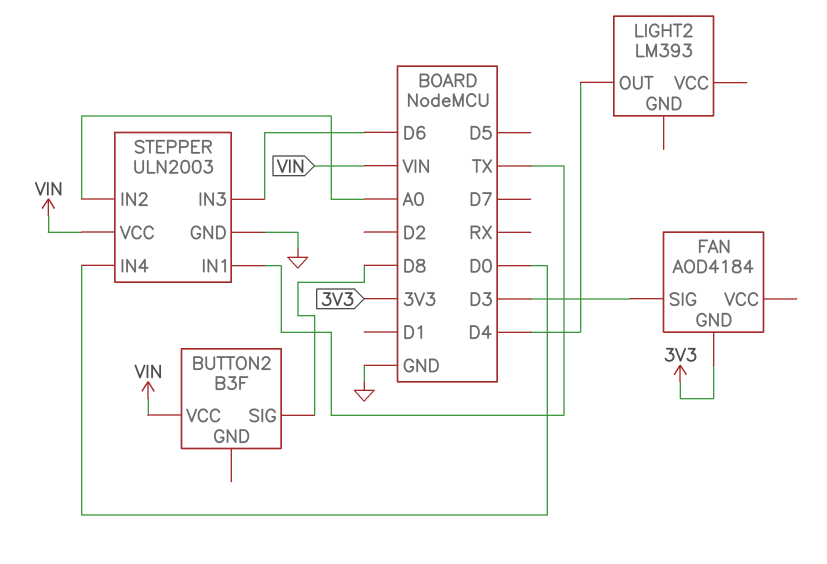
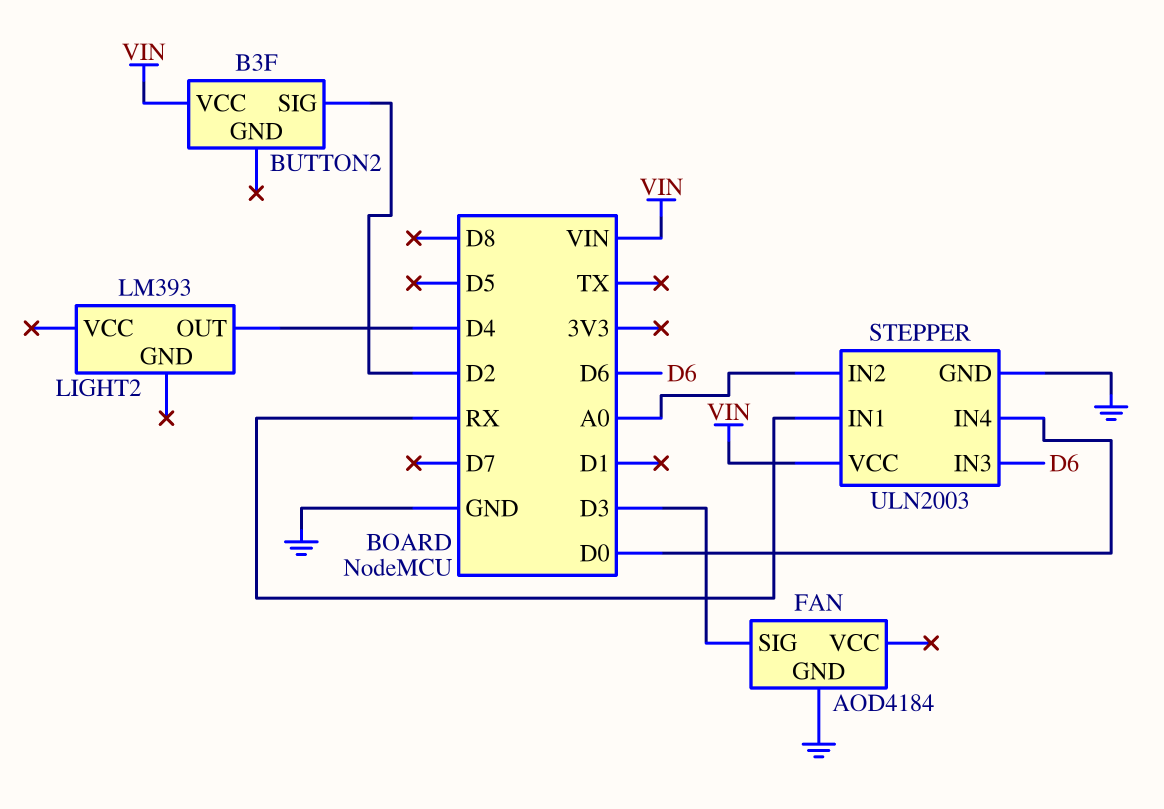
BUTTON2 pin SIG: D8 -> D2
FAN pin GND: 3V3 -> GND
STEPPER pin IN1: TX -> RX

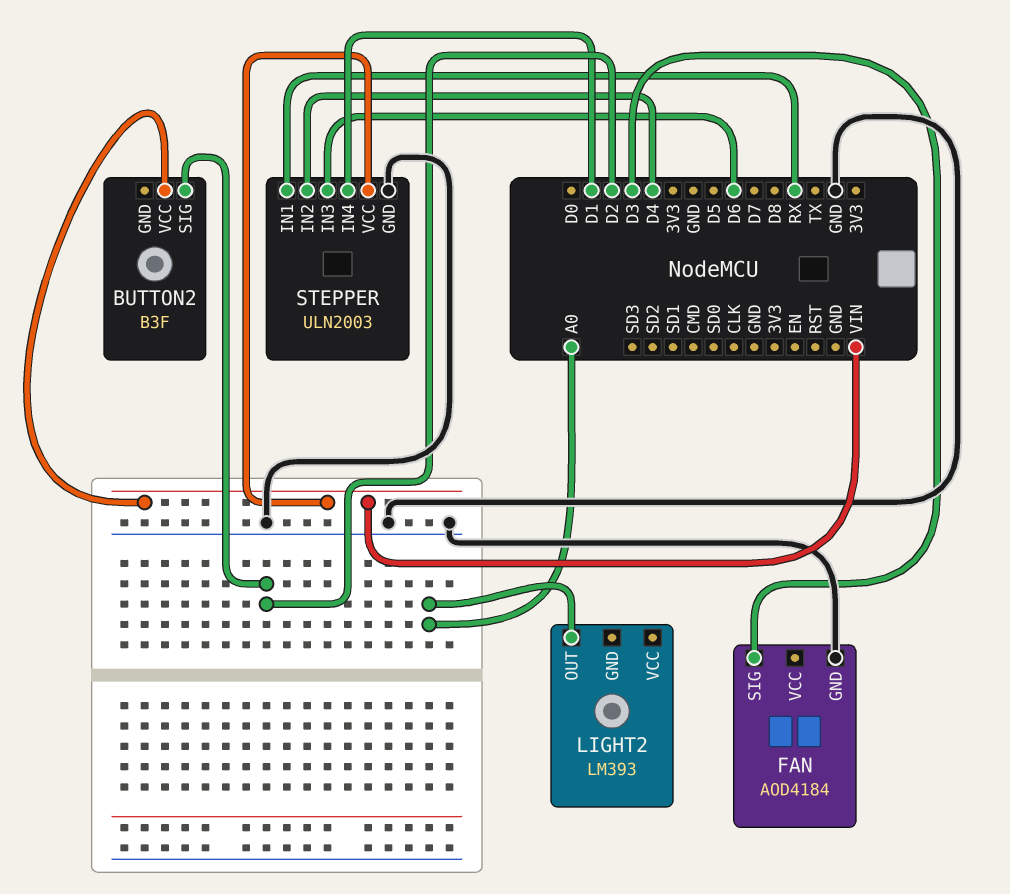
LIGHT2 pin OUT: D4 -> A0
STEPPER pin IN2: A0 -> D4
STEPPER pin IN4: D0 -> D1

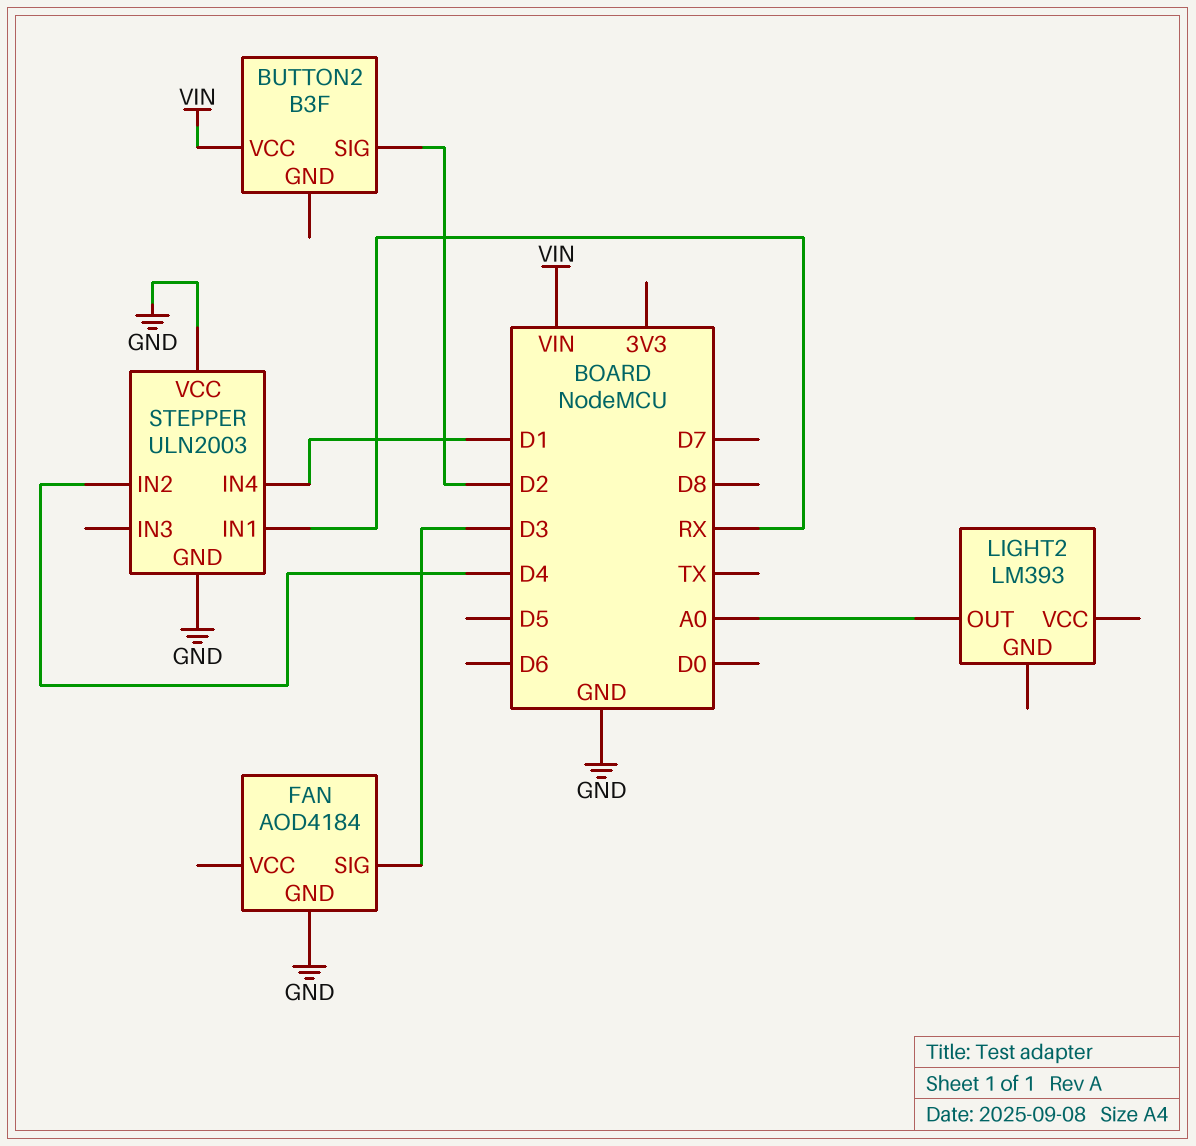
STEPPER pin IN3: D6 -> none
STEPPER pin VCC: VIN -> GND

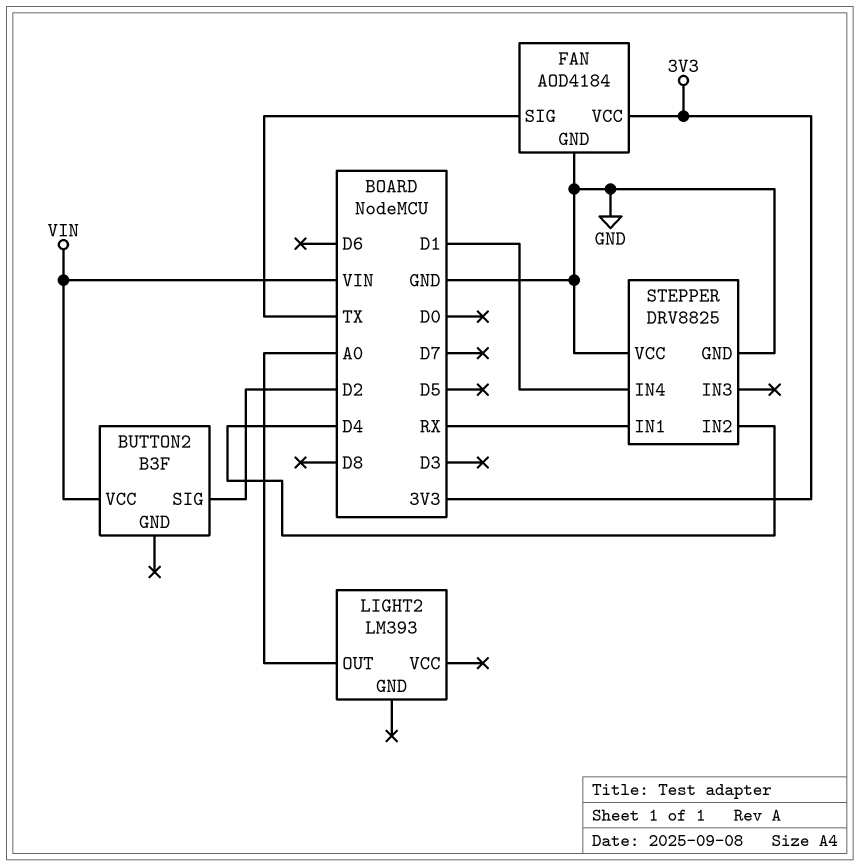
FAN pin SIG: D3 -> TX
FAN pin VCC: none -> 3V3
STEPPER: ULN2003 -> DRV8825

